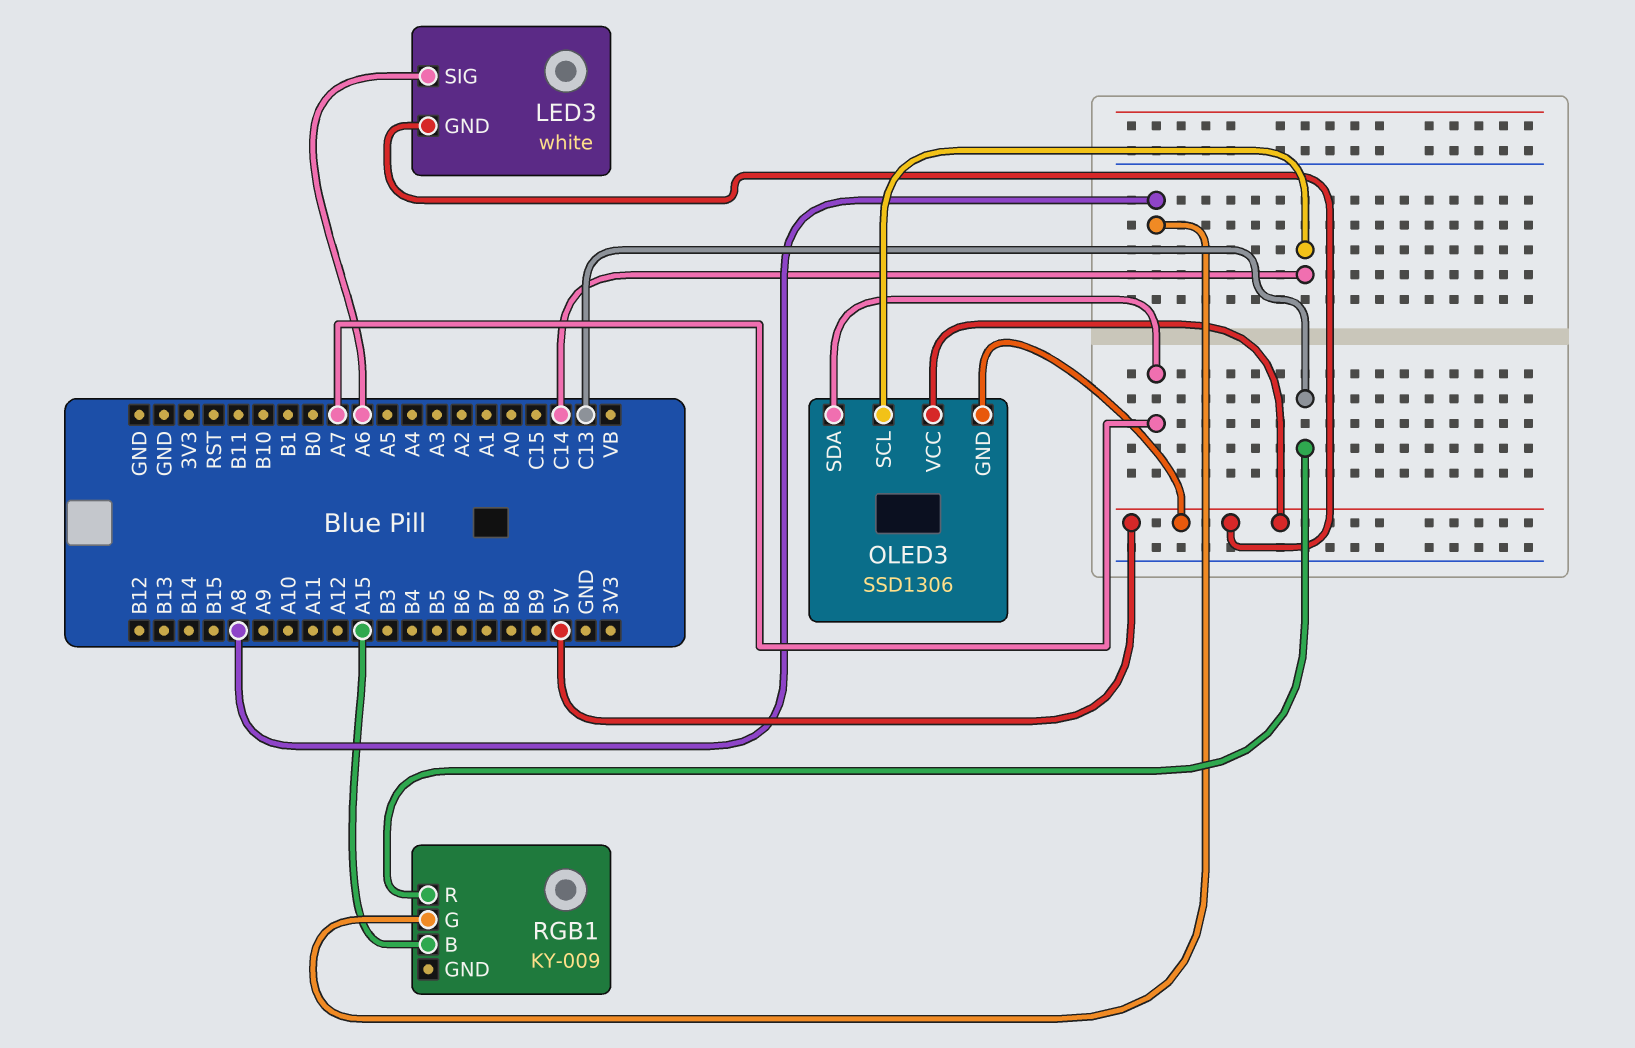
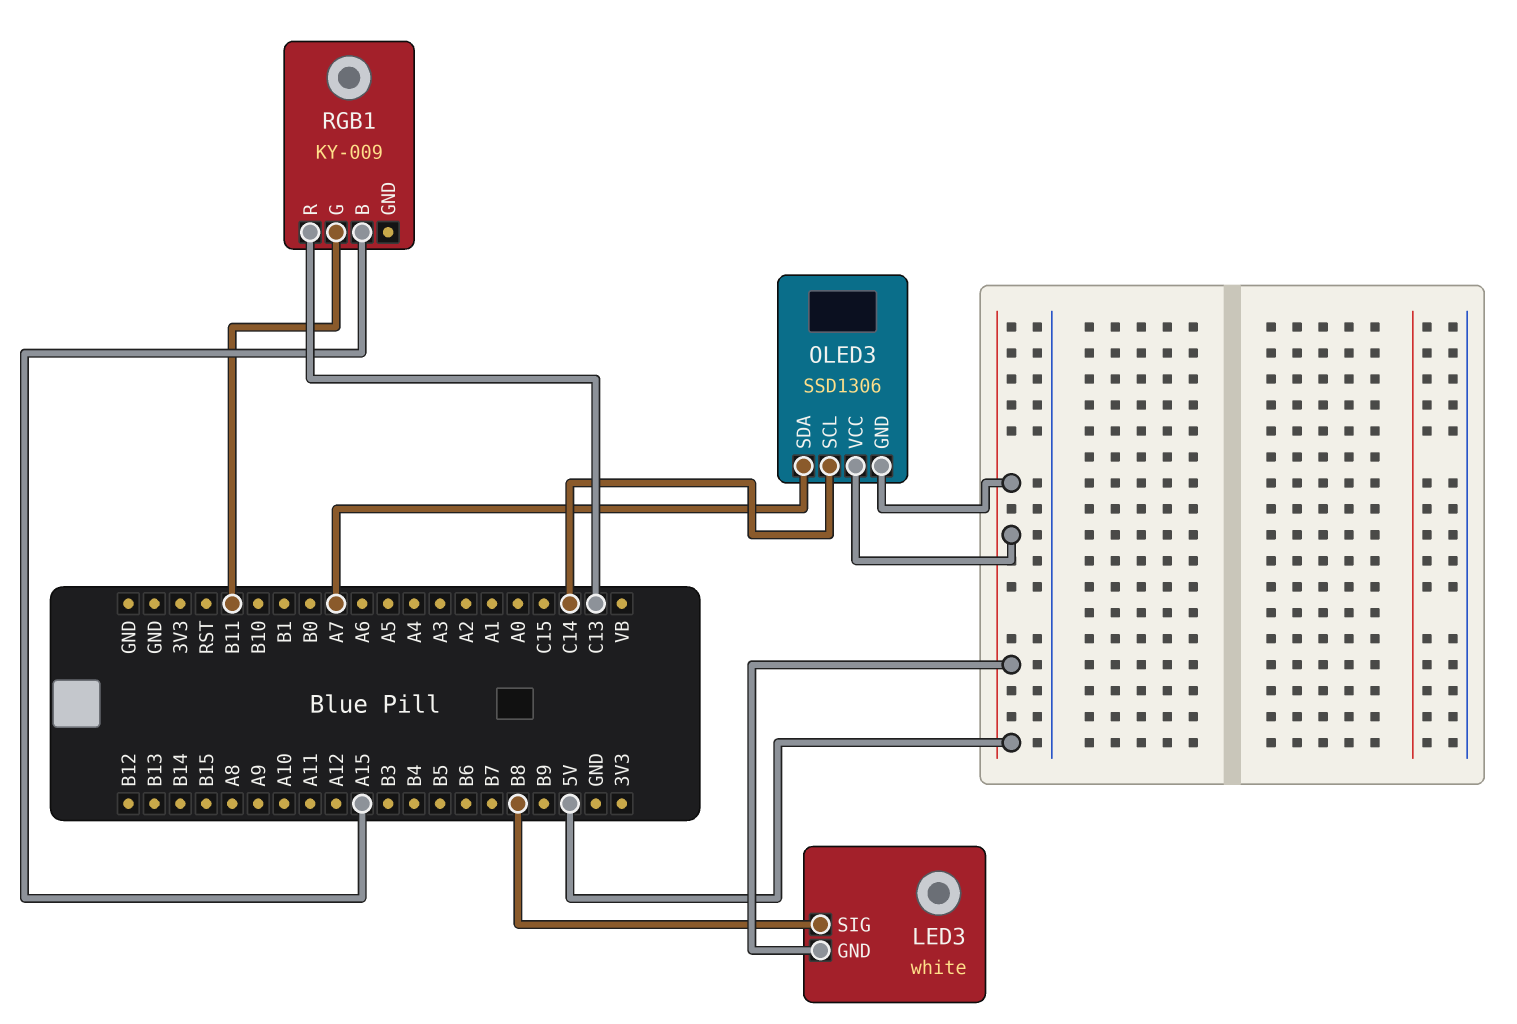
LED3 pin SIG: A6 -> B8
RGB1 pin G: A8 -> B11

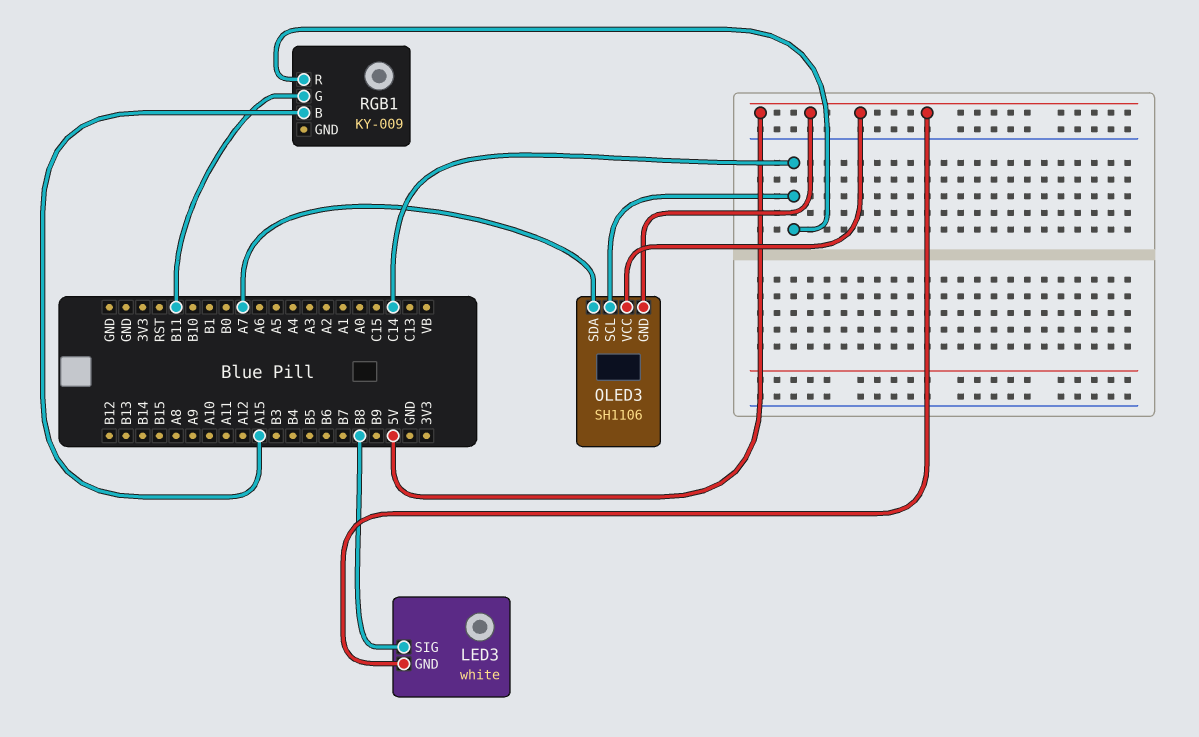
OLED3: SSD1306 -> SH1106
RGB1 pin R: C13 -> C14

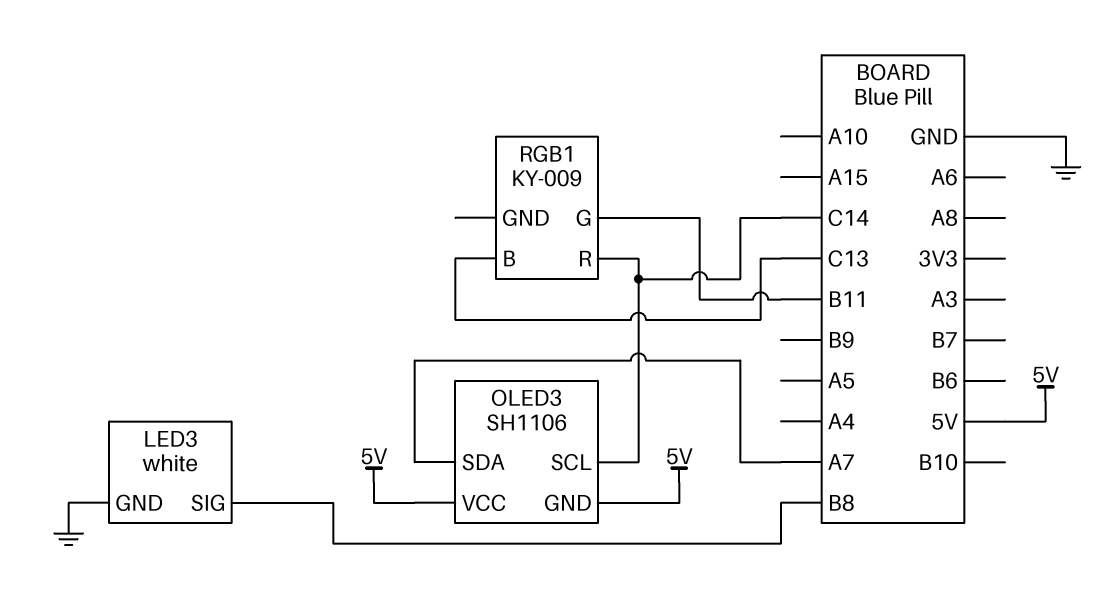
LED3 pin GND: 5V -> GND
RGB1 pin B: A15 -> C13

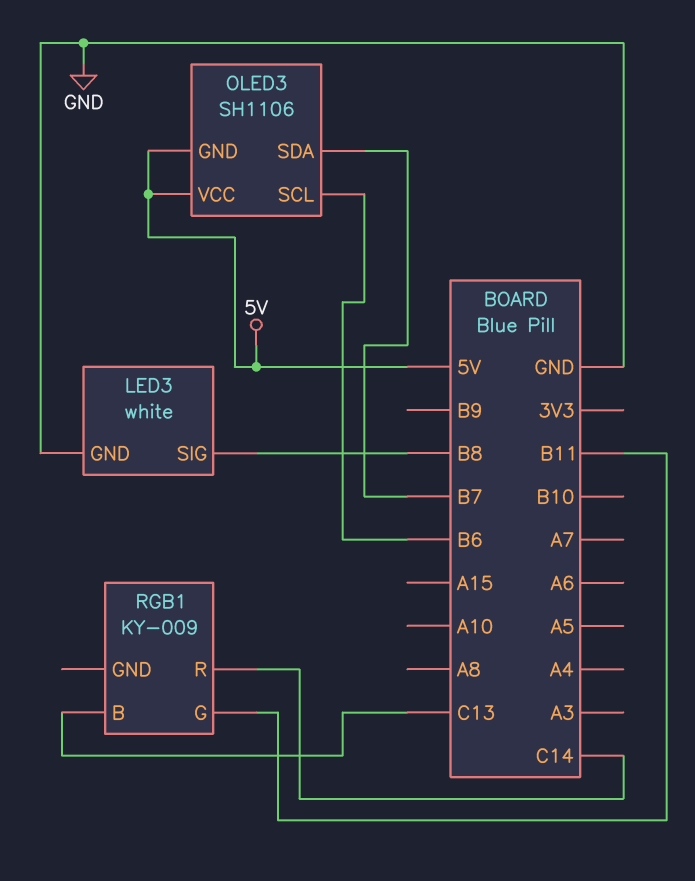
OLED3 pin SCL: C14 -> B6
OLED3 pin SDA: A7 -> B7

